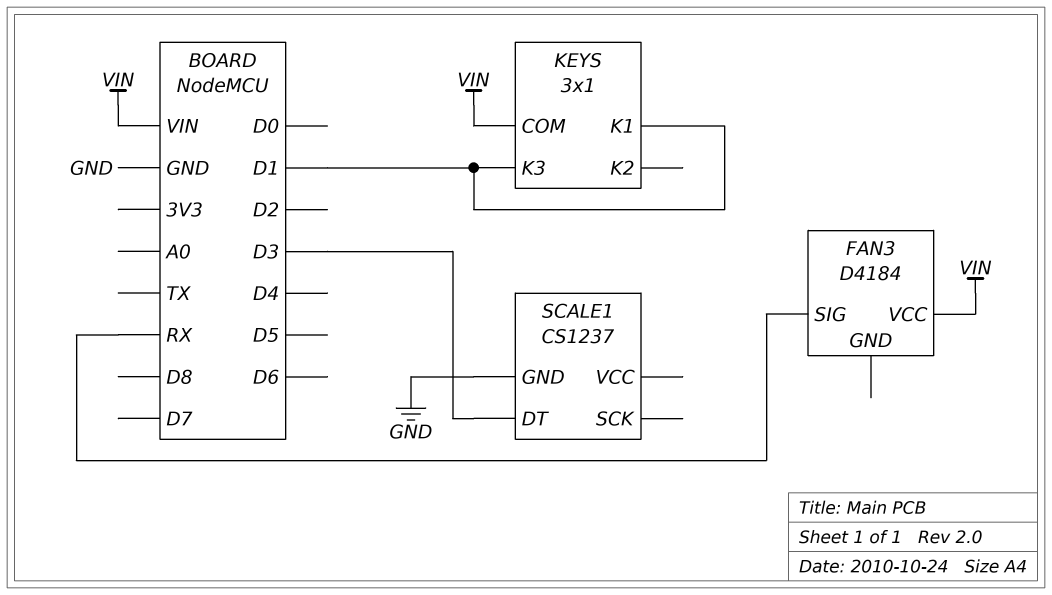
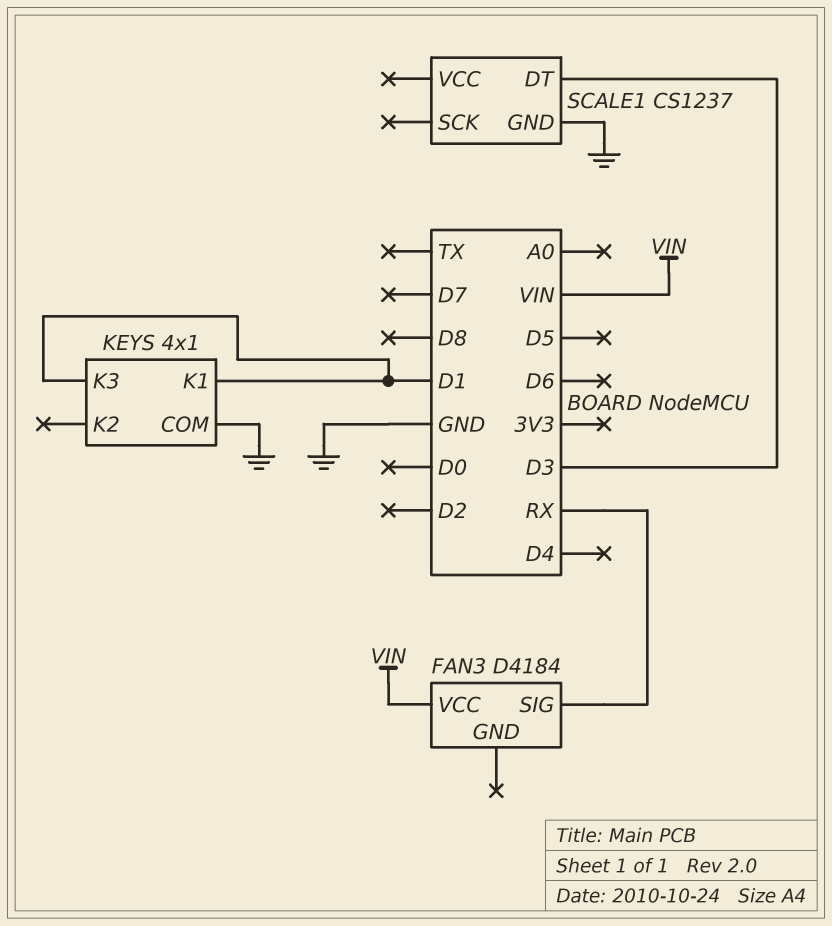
KEYS: 3x1 -> 4x1
KEYS pin COM: VIN -> GND

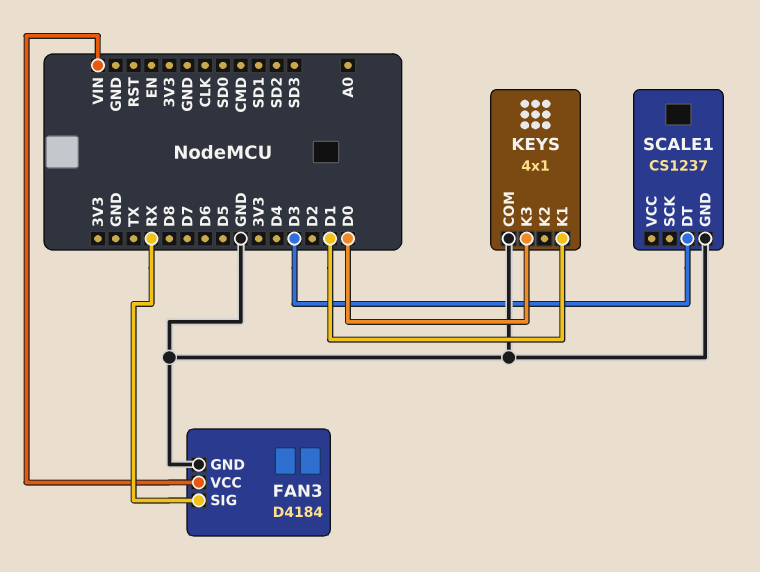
FAN3 pin GND: none -> GND
KEYS pin K3: D1 -> D0

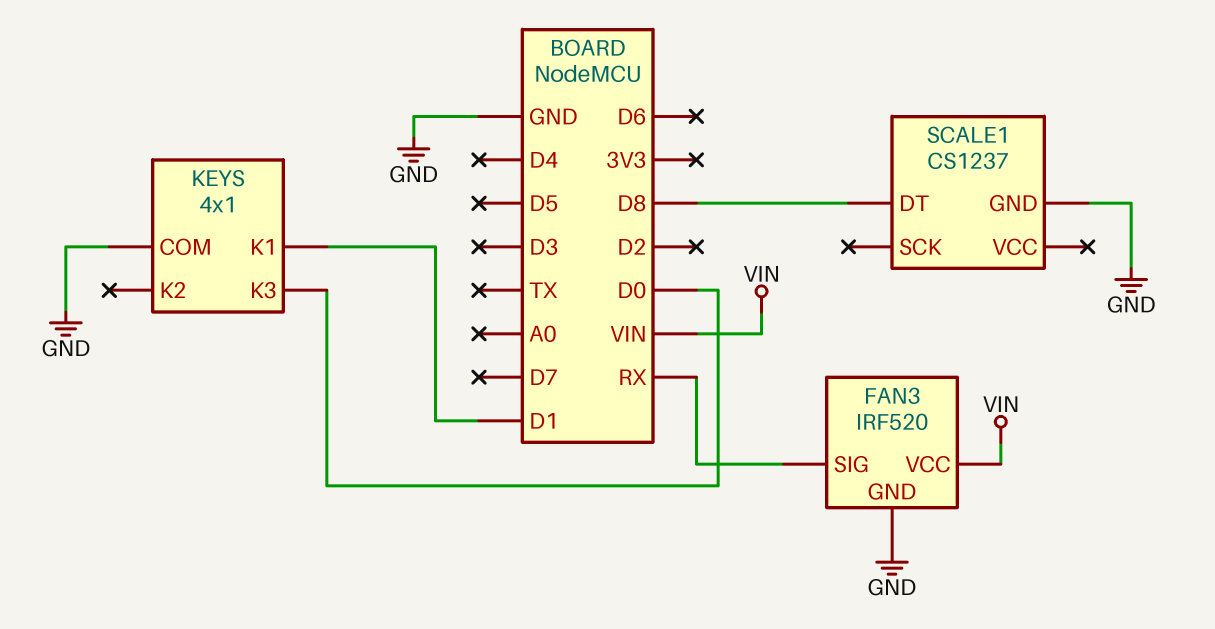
FAN3: D4184 -> IRF520
SCALE1 pin DT: D3 -> D8

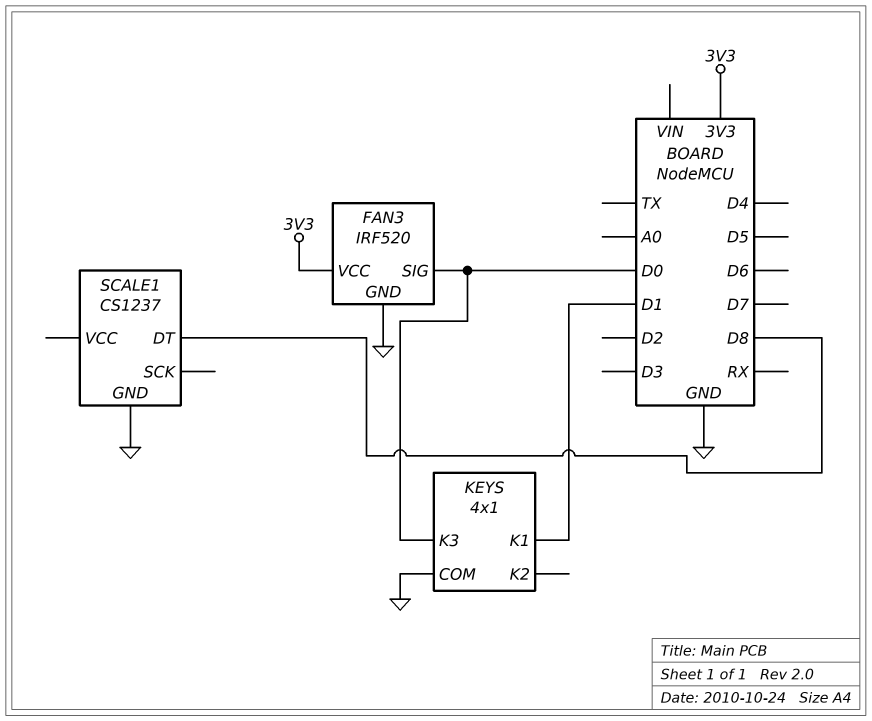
FAN3 pin SIG: RX -> D0
FAN3 pin VCC: VIN -> 3V3

